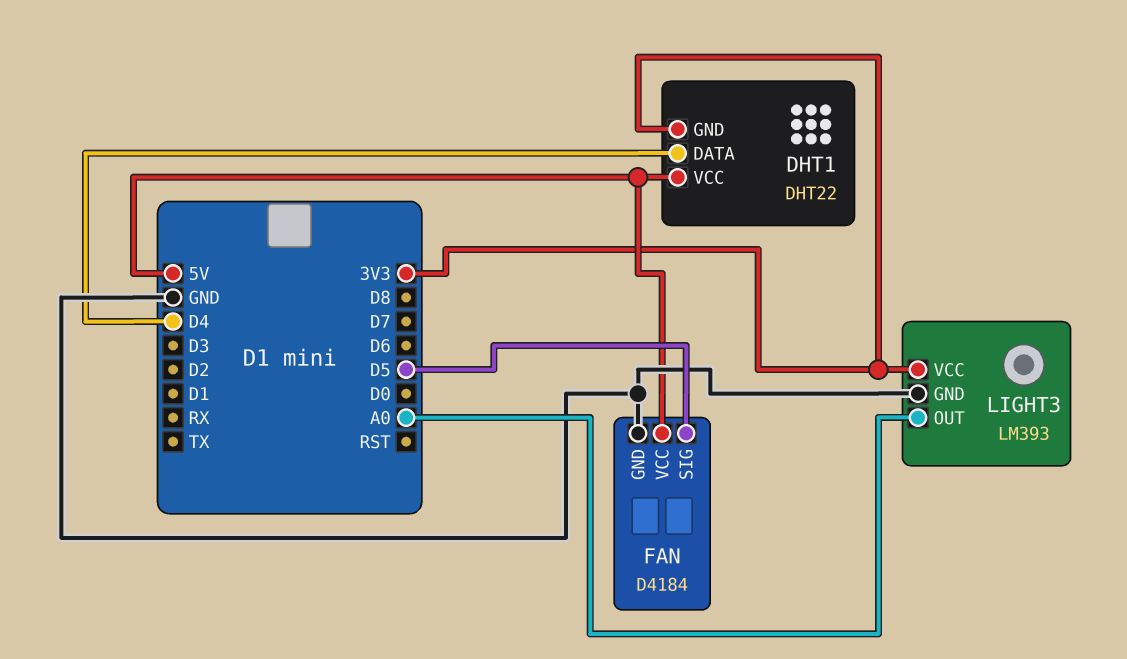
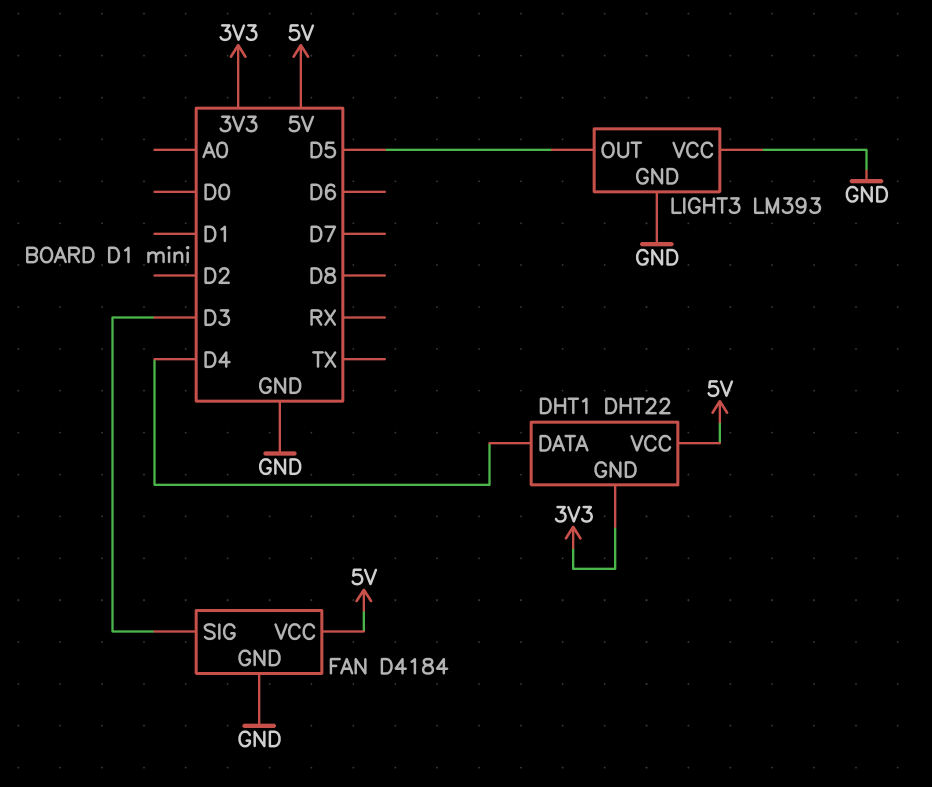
FAN pin SIG: D5 -> D3
LIGHT3 pin OUT: A0 -> D5
LIGHT3 pin VCC: 3V3 -> GND

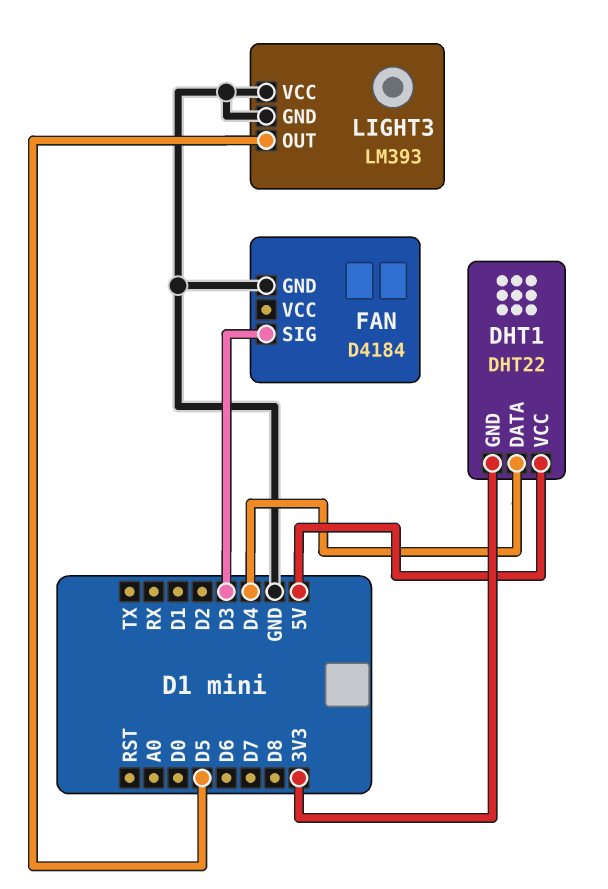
FAN pin VCC: 5V -> none

